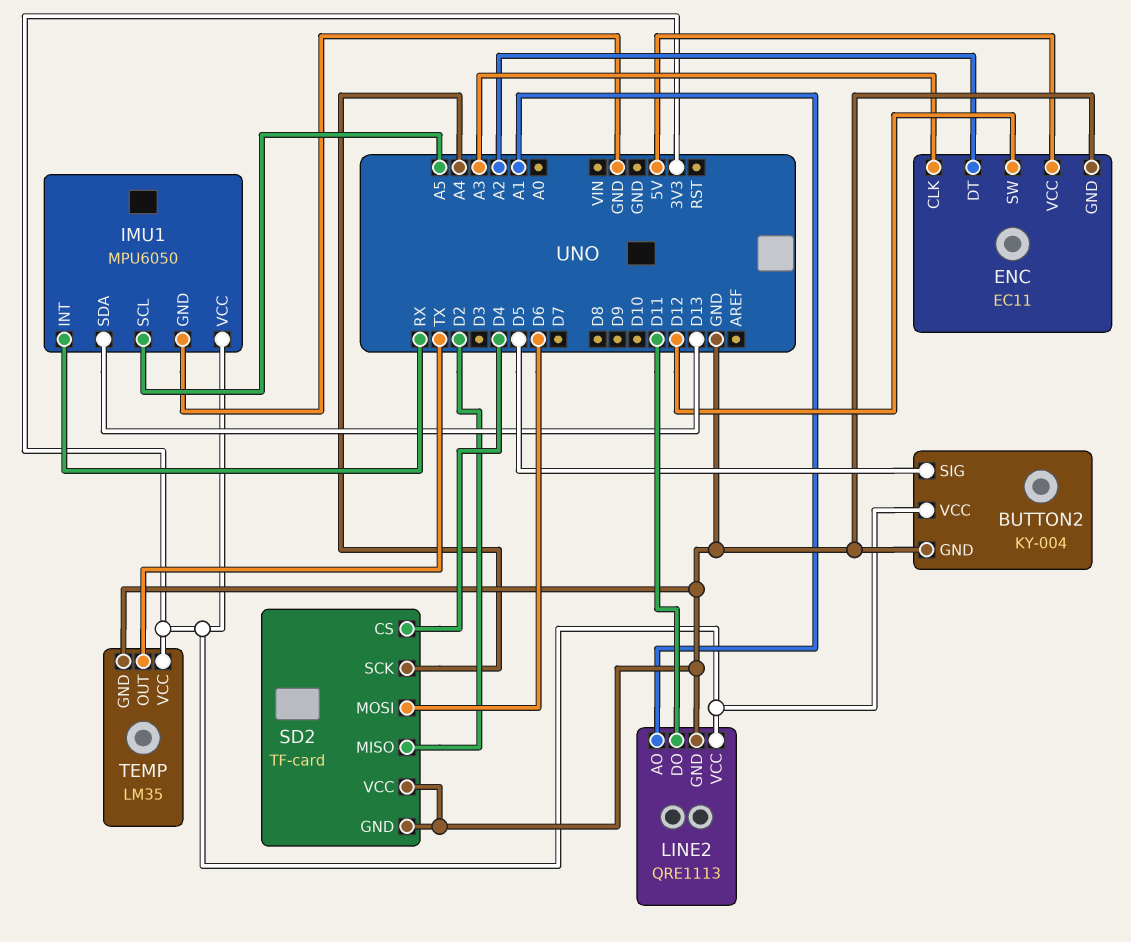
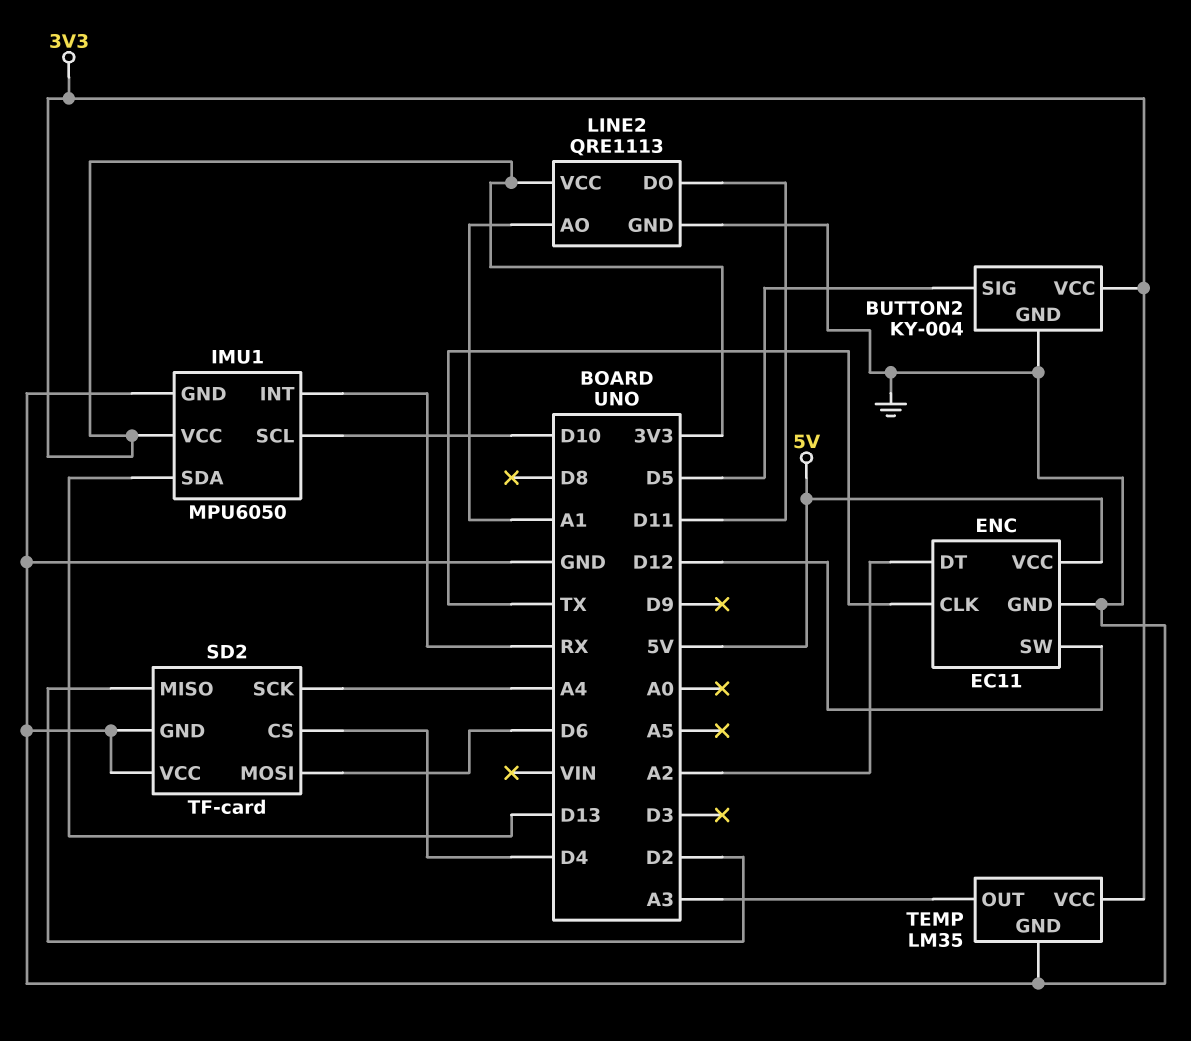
ENC pin CLK: A3 -> TX
IMU1 pin SCL: A5 -> D10
TEMP pin OUT: TX -> A3

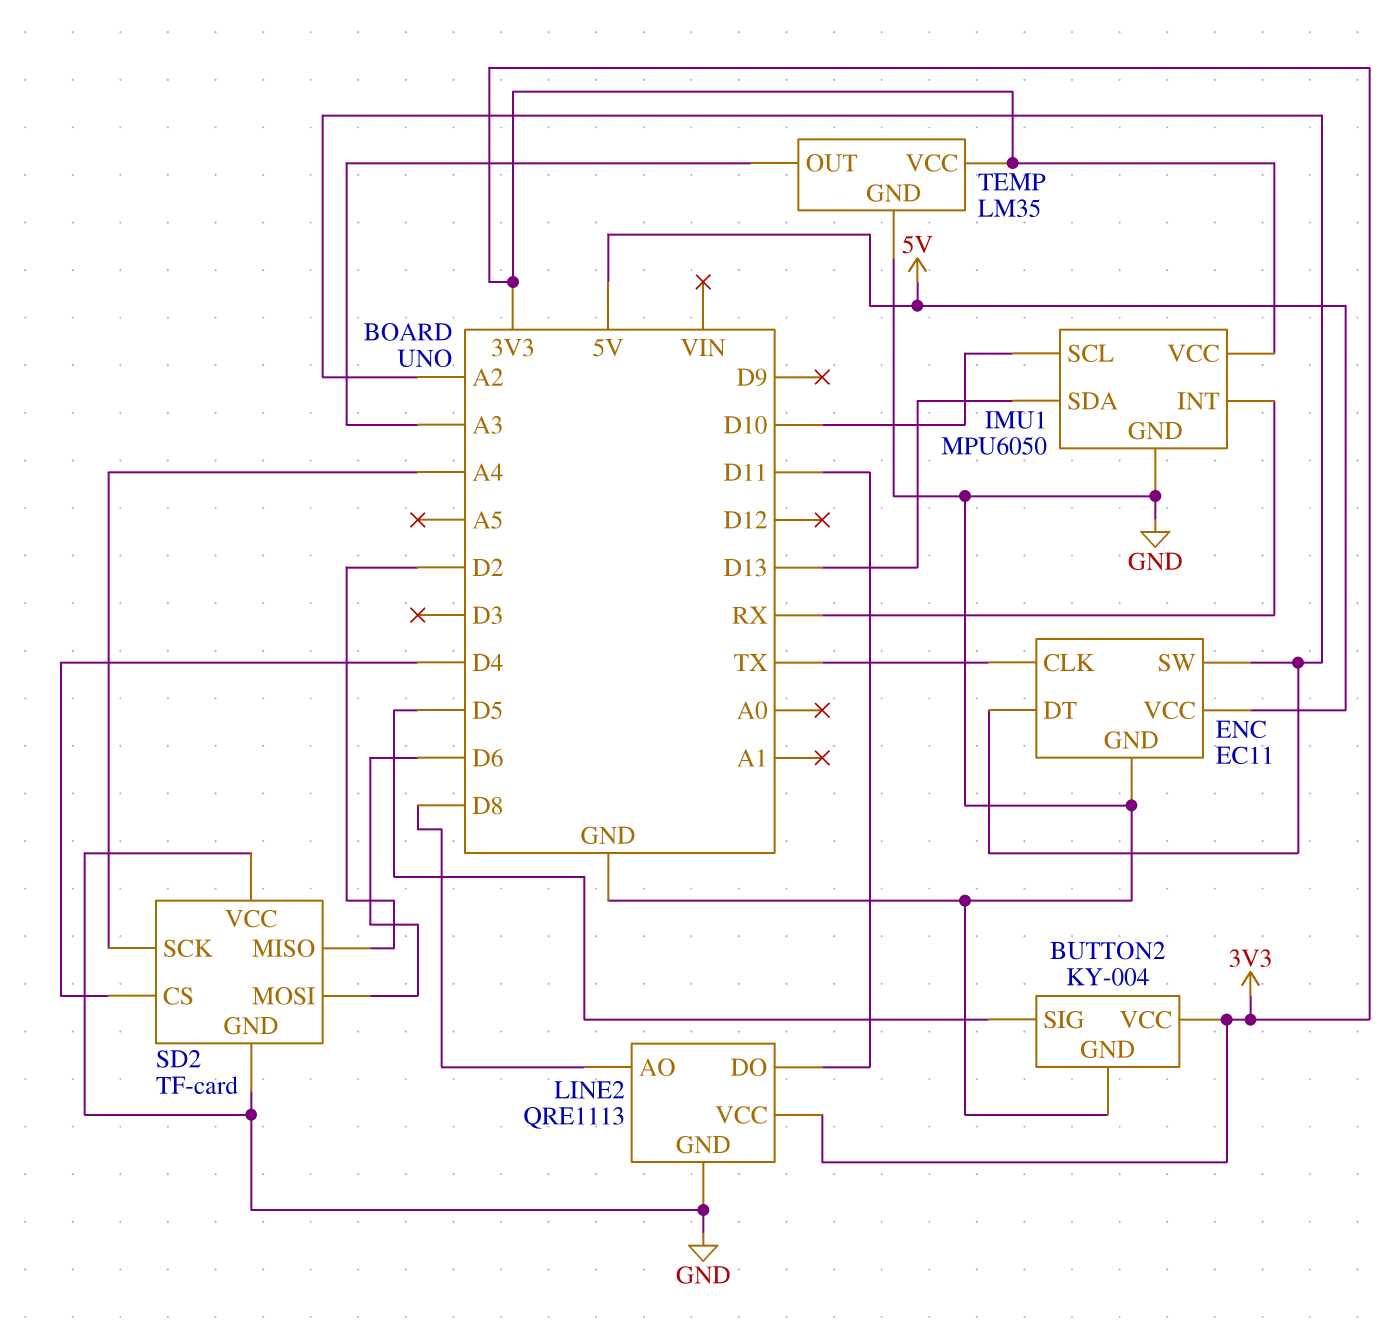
ENC pin SW: D12 -> A2
LINE2 pin AO: A1 -> D8

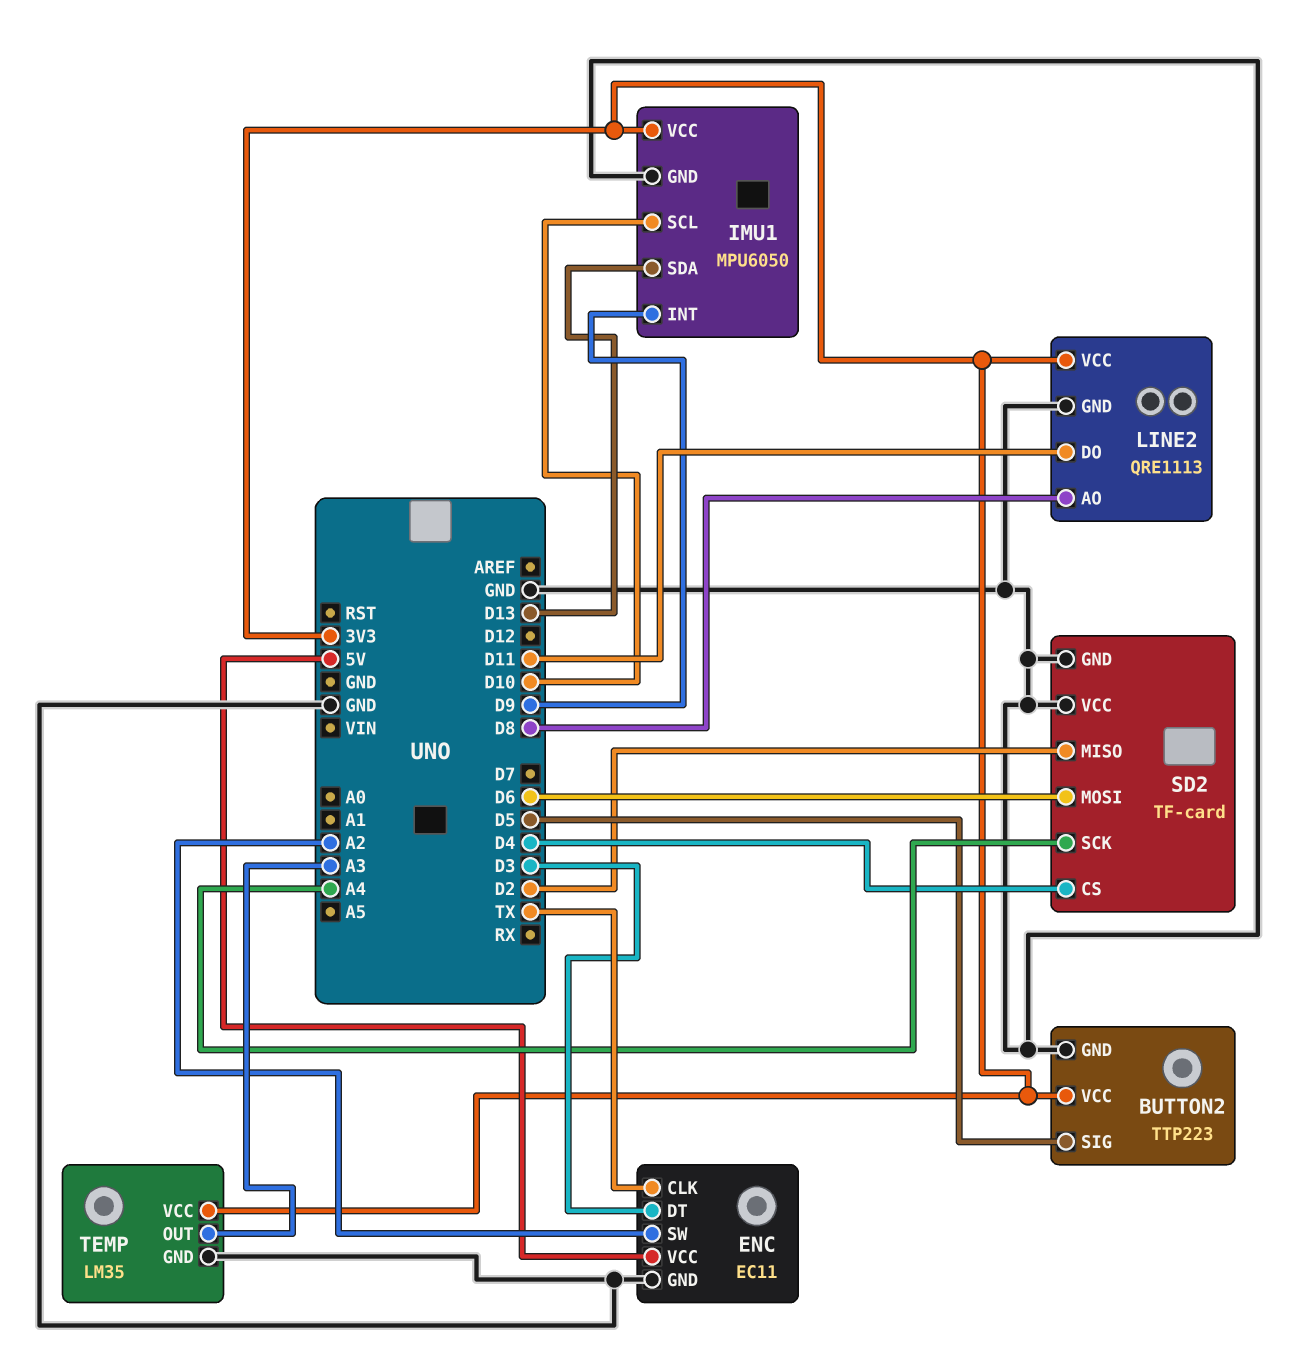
BUTTON2: KY-004 -> TTP223
ENC pin DT: A2 -> D3
IMU1 pin INT: RX -> D9

